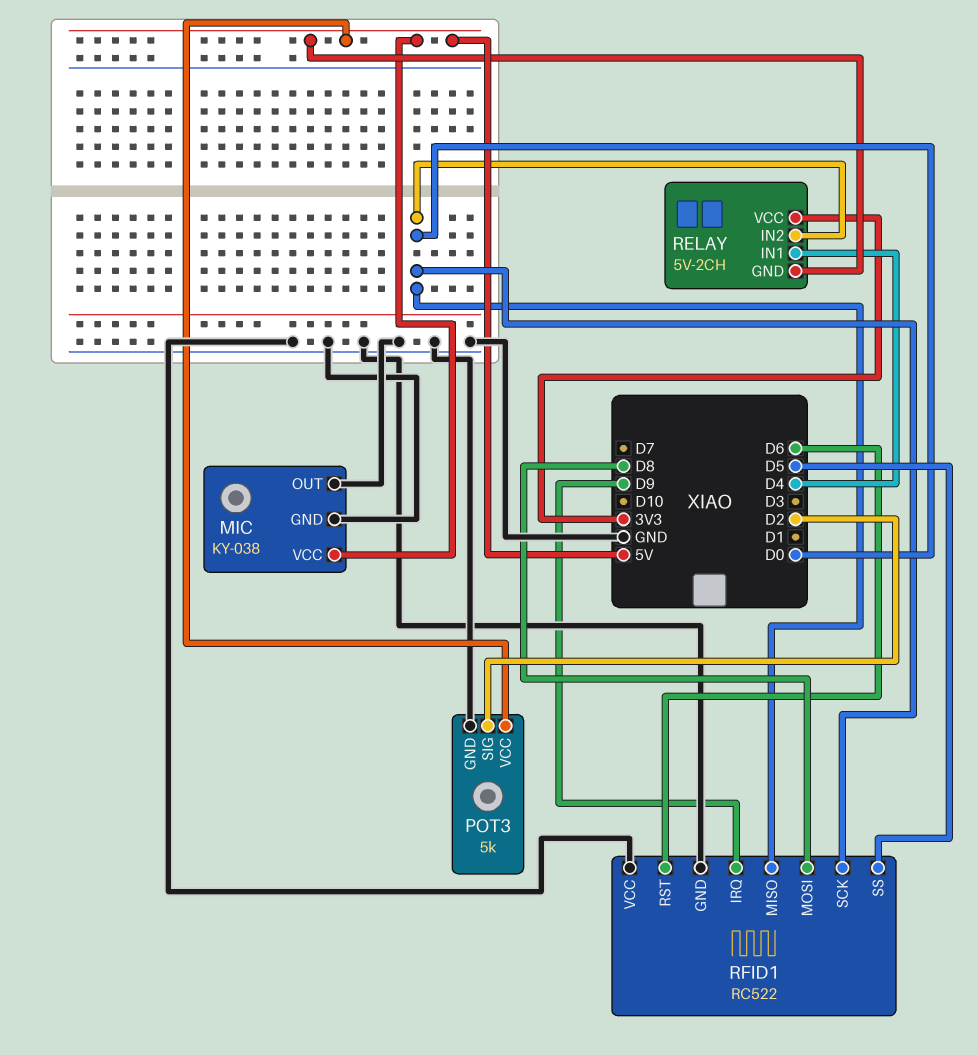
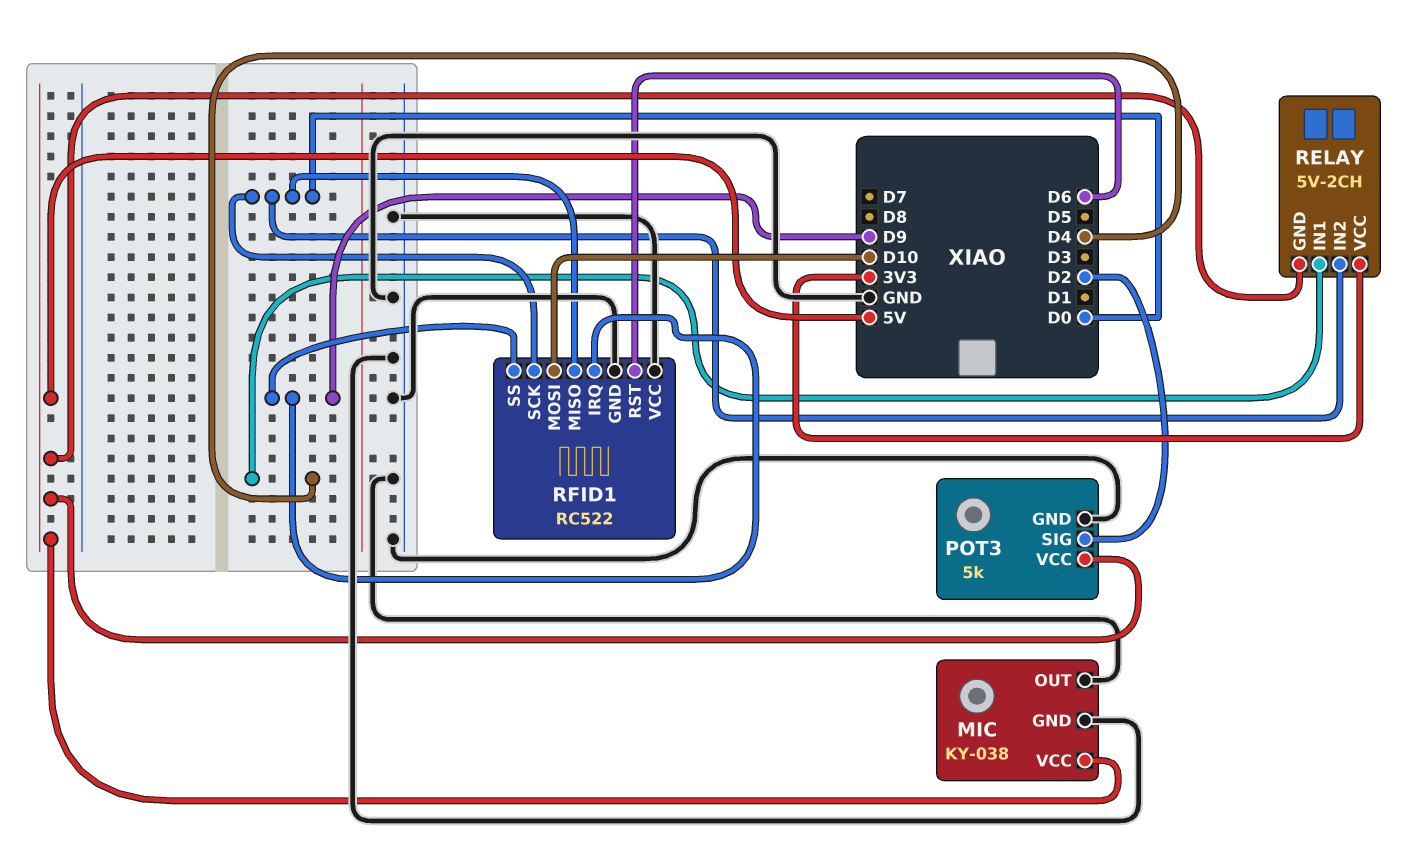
RFID1 pin MOSI: D8 -> D10
RFID1 pin SS: D5 -> D9

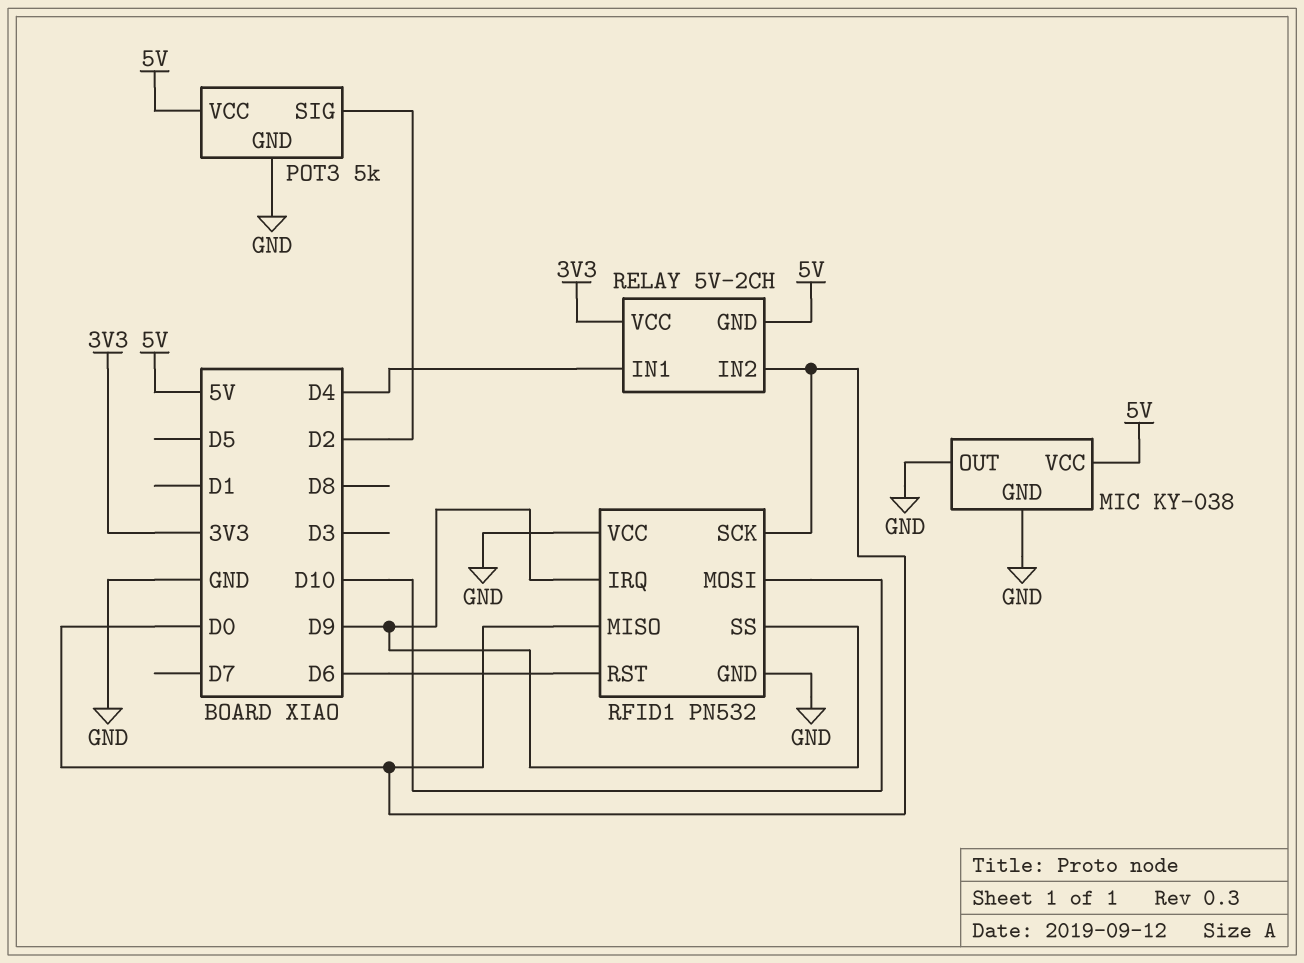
RFID1: RC522 -> PN532

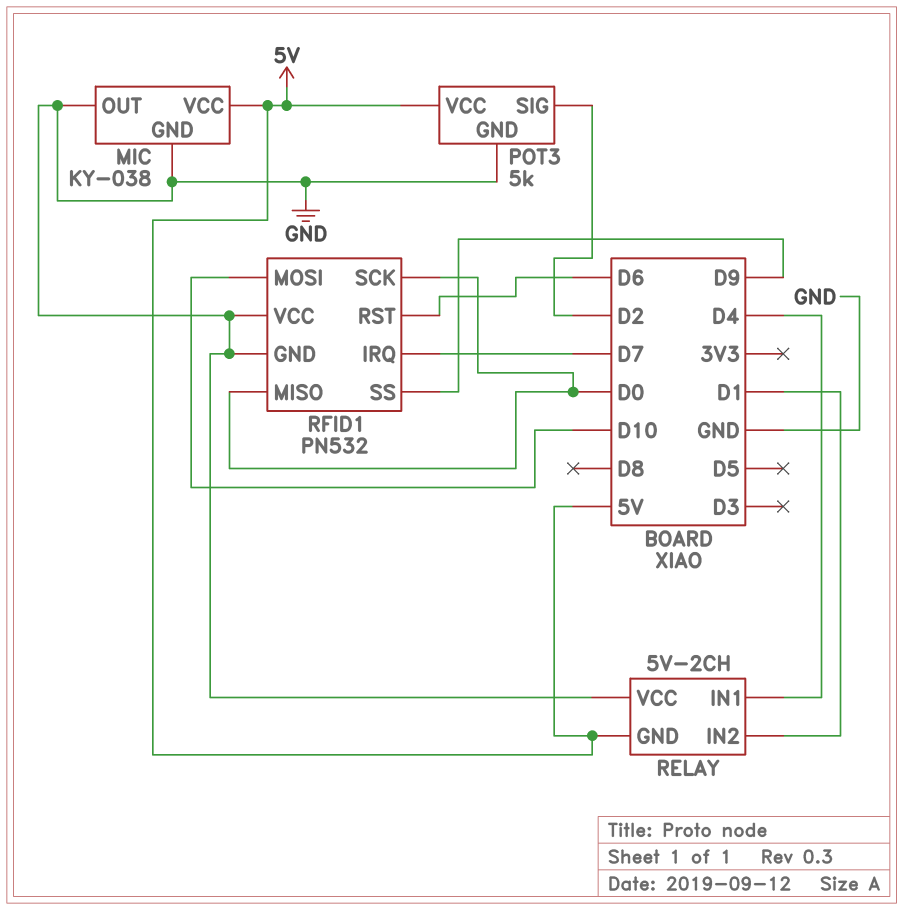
RELAY pin IN2: D0 -> D1
RELAY pin VCC: 3V3 -> GND
RFID1 pin IRQ: D9 -> D7

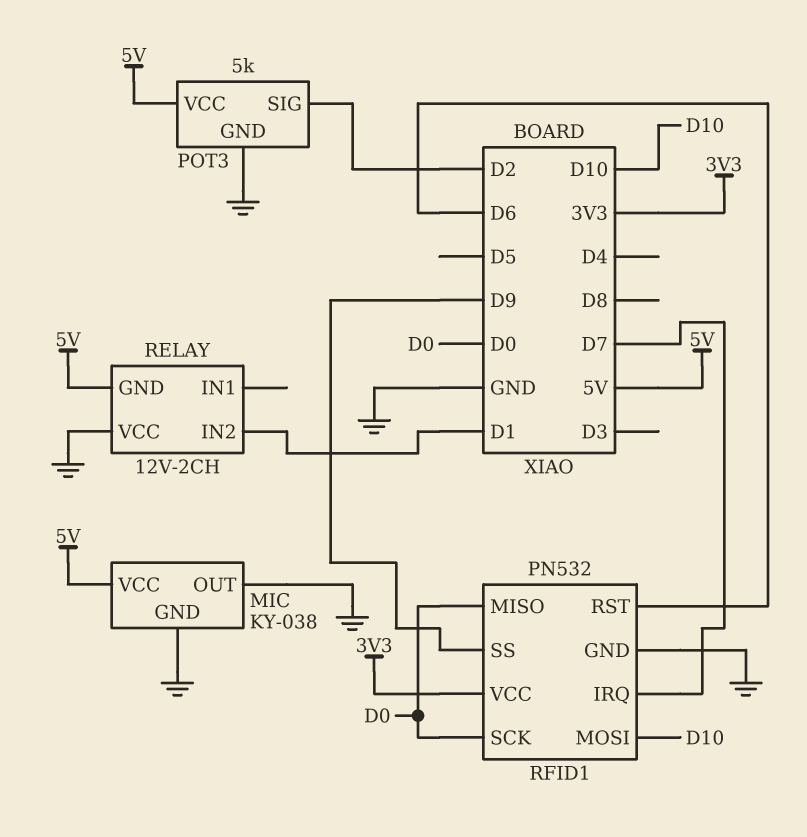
RELAY: 5V-2CH -> 12V-2CH
RELAY pin IN1: D4 -> none
RFID1 pin VCC: GND -> 3V3

